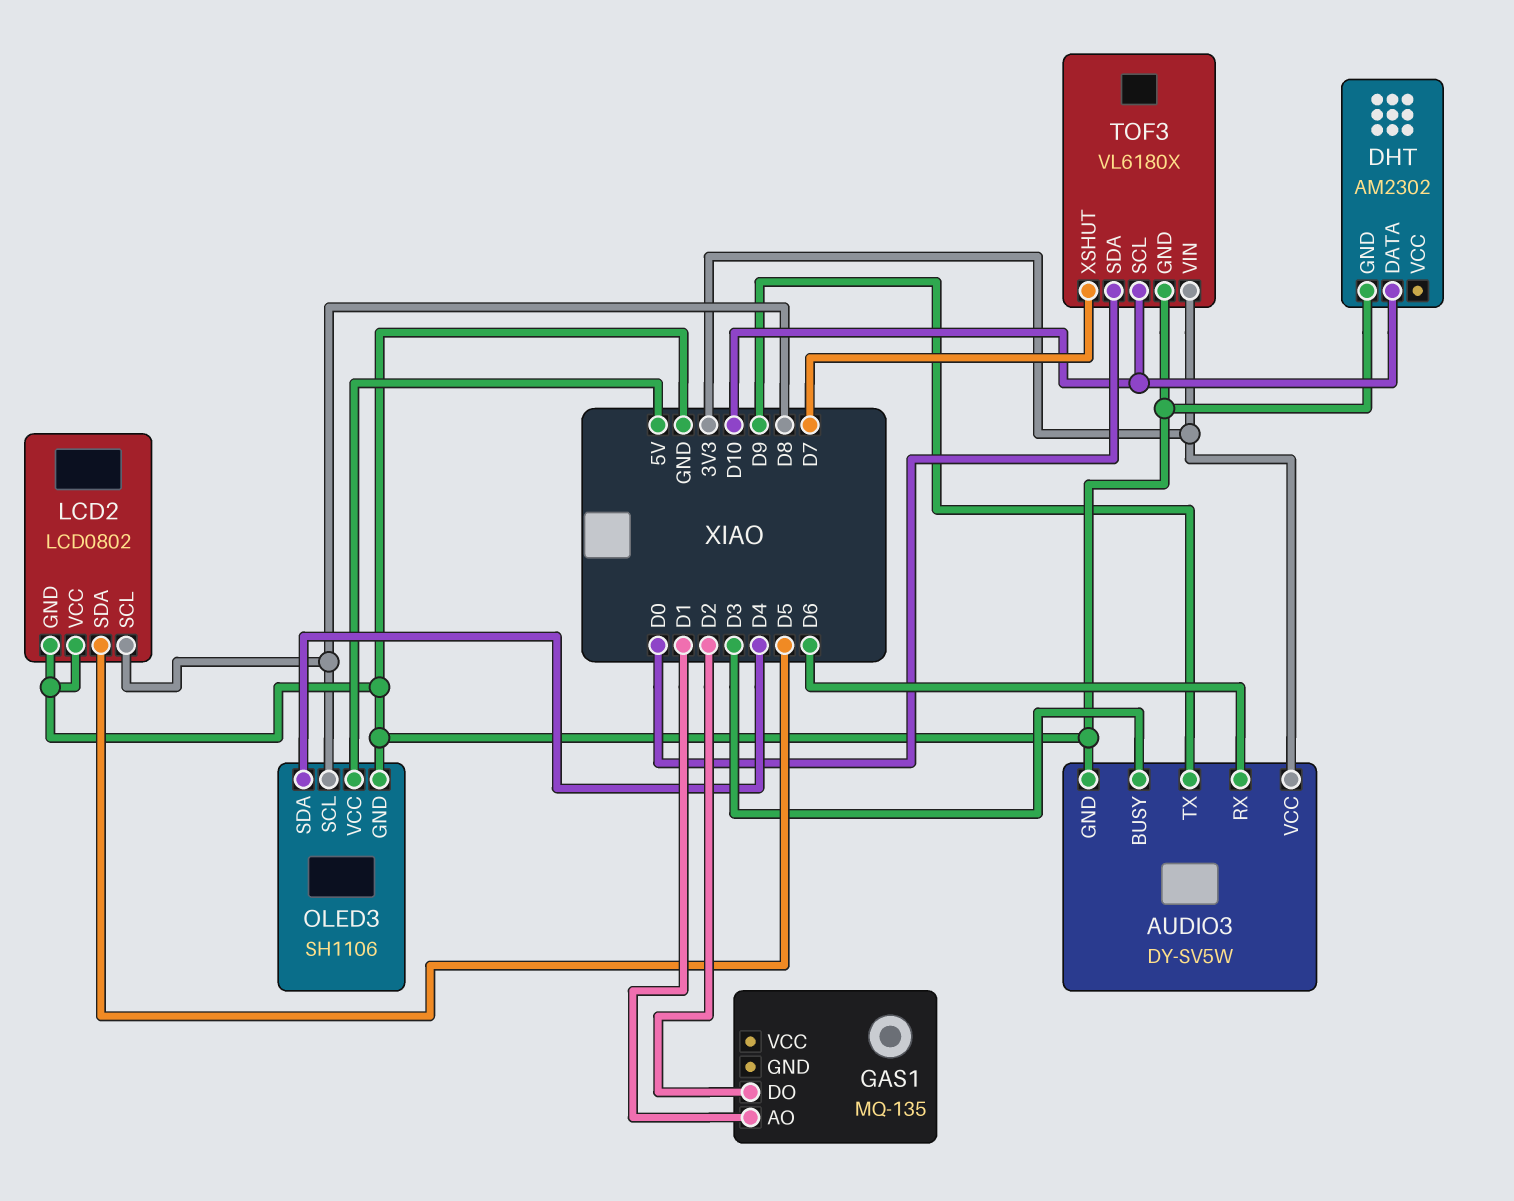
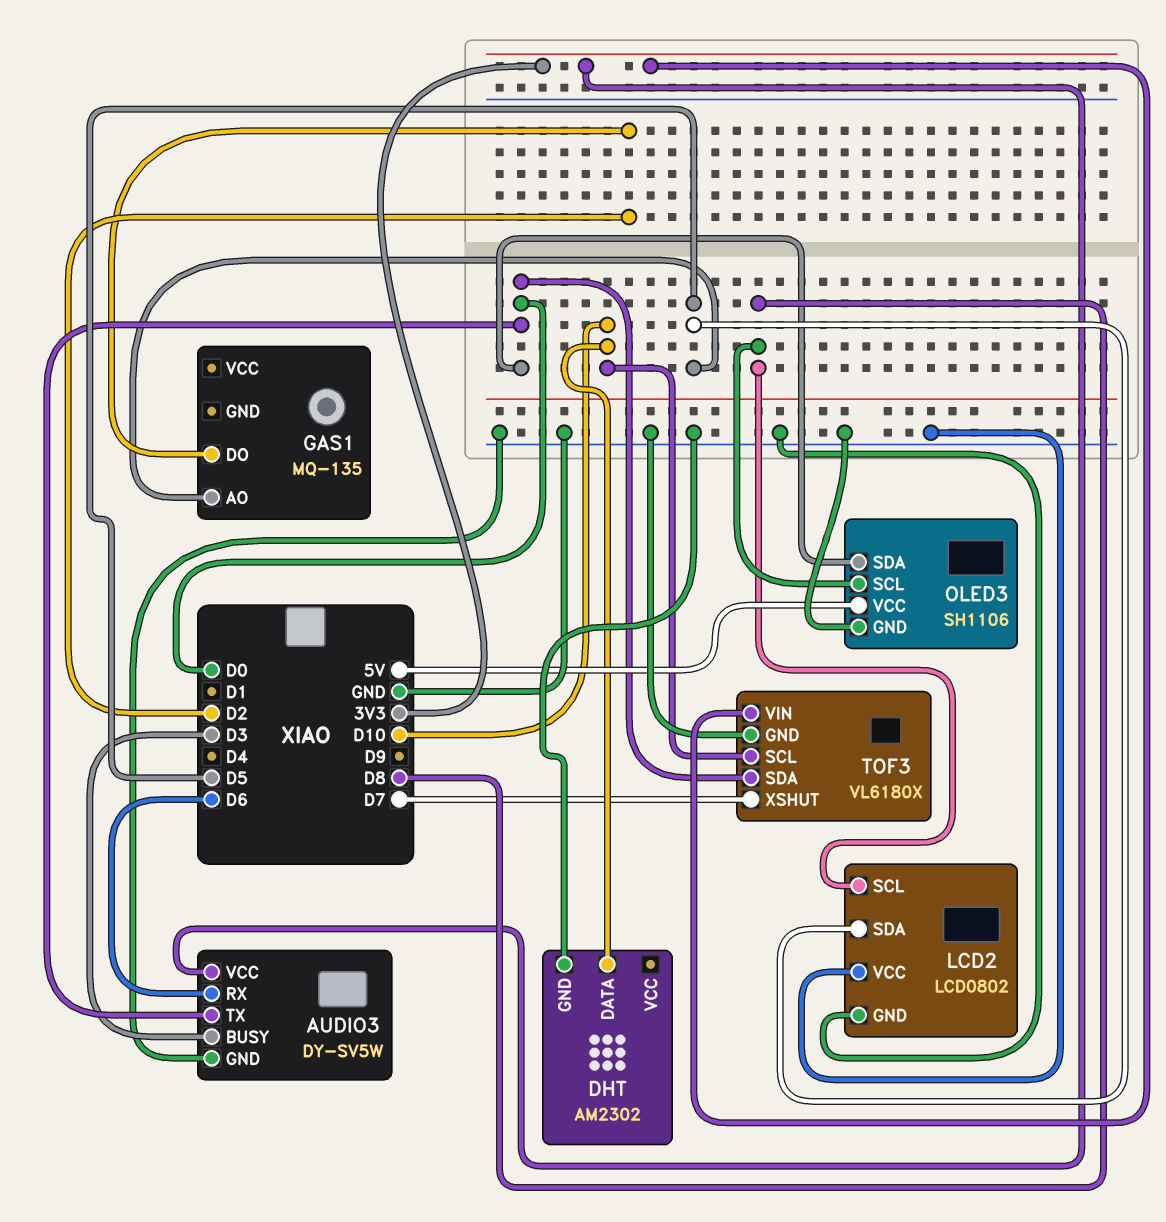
AUDIO3 pin TX: D9 -> D0
GAS1 pin AO: D1 -> D5
OLED3 pin SDA: D4 -> D0

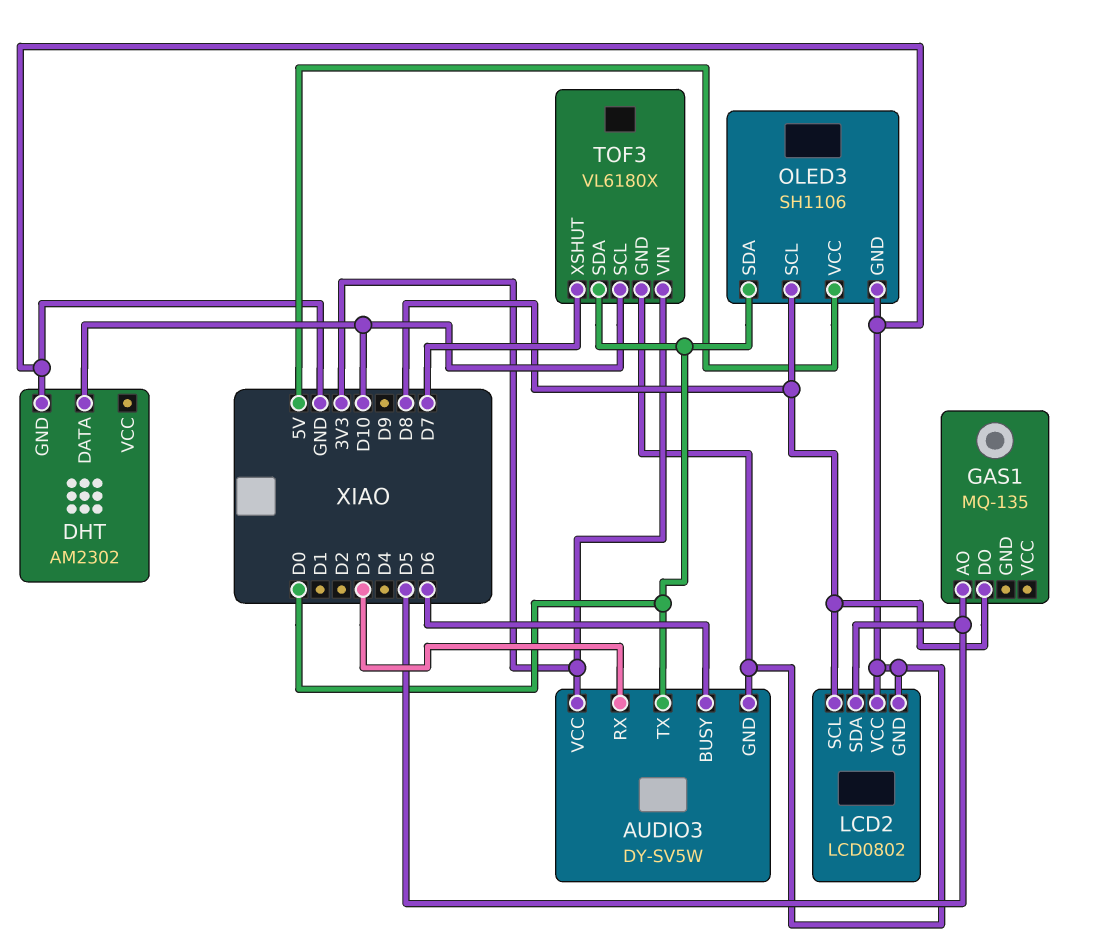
AUDIO3 pin BUSY: D3 -> D6
AUDIO3 pin RX: D6 -> D3
GAS1 pin DO: D2 -> D8

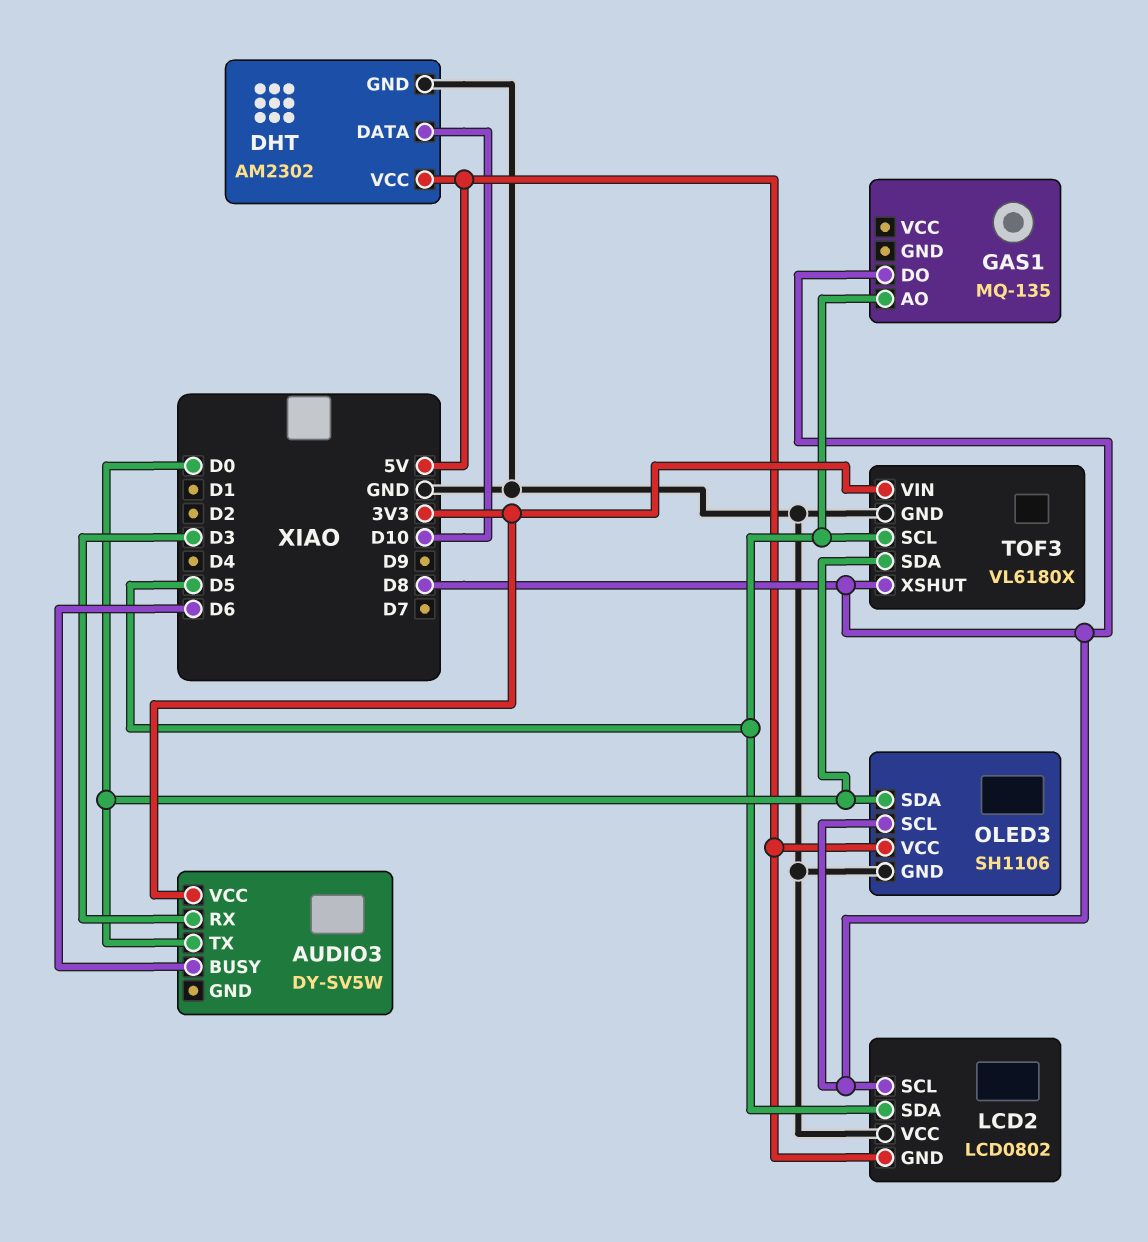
AUDIO3 pin GND: GND -> none
DHT pin VCC: none -> 5V
LCD2 pin GND: GND -> 5V
TOF3 pin SCL: D10 -> D5
TOF3 pin XSHUT: D7 -> D8

